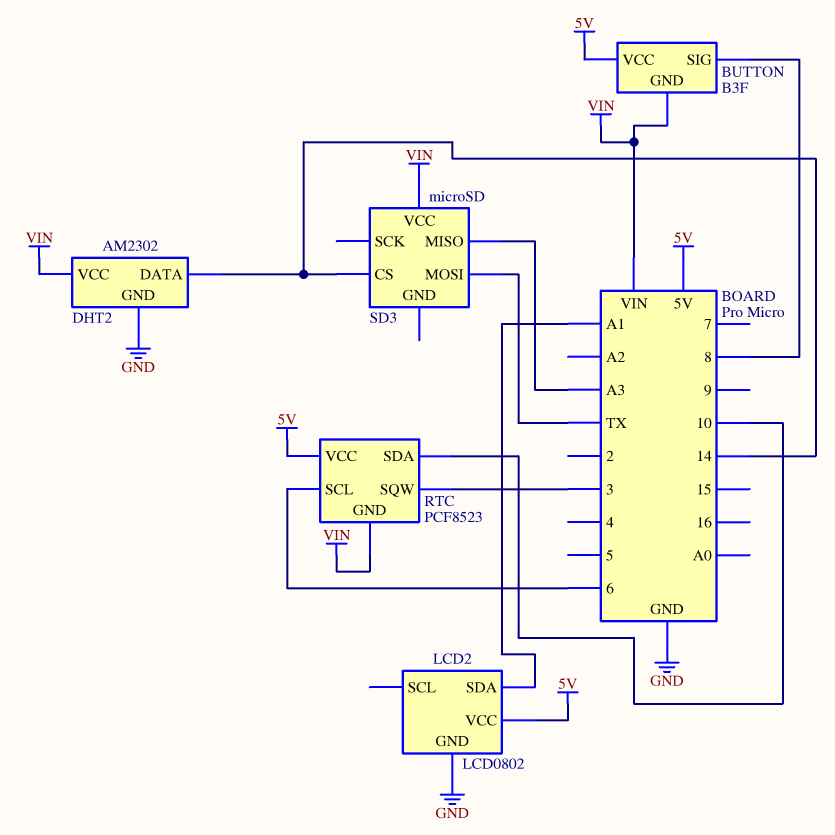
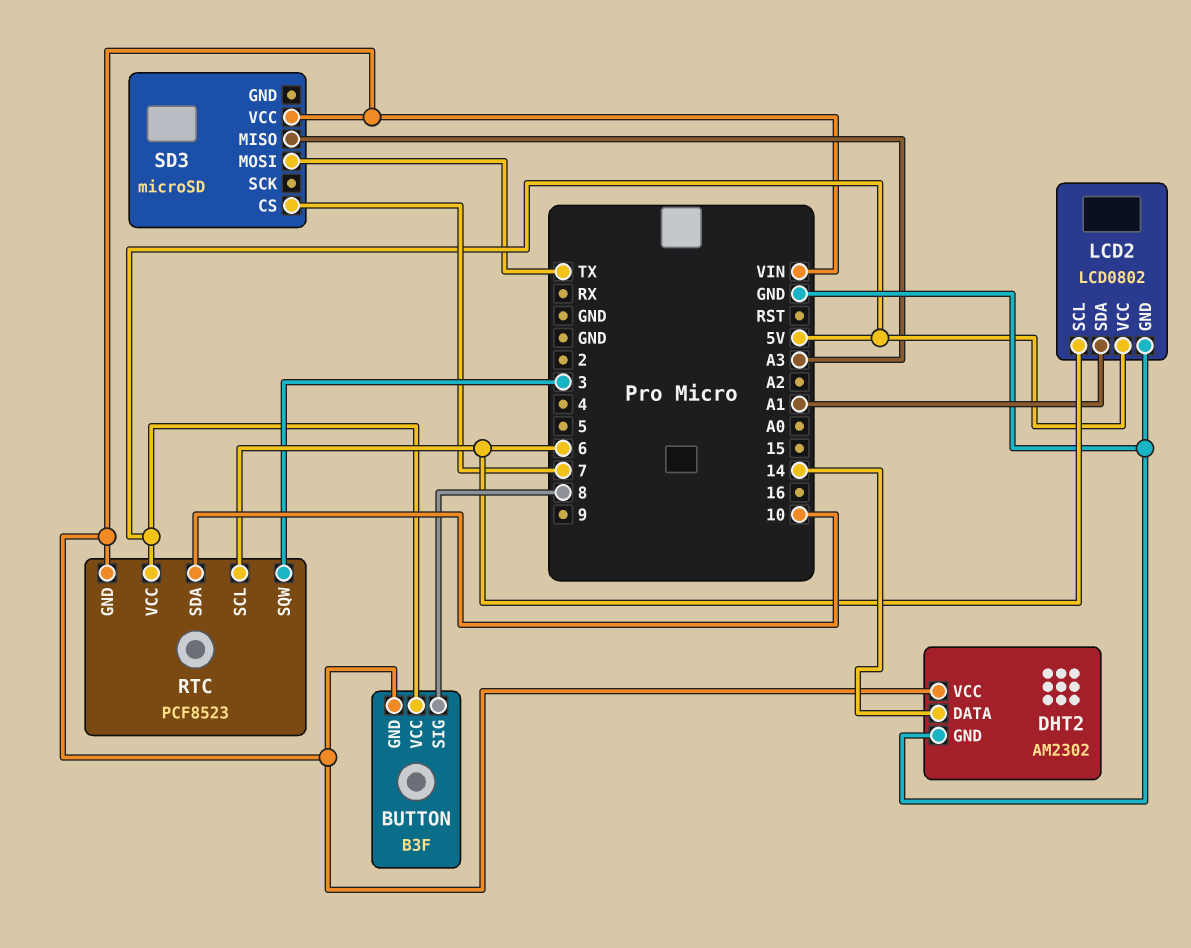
LCD2 pin SCL: none -> 6
SD3 pin CS: 14 -> 7

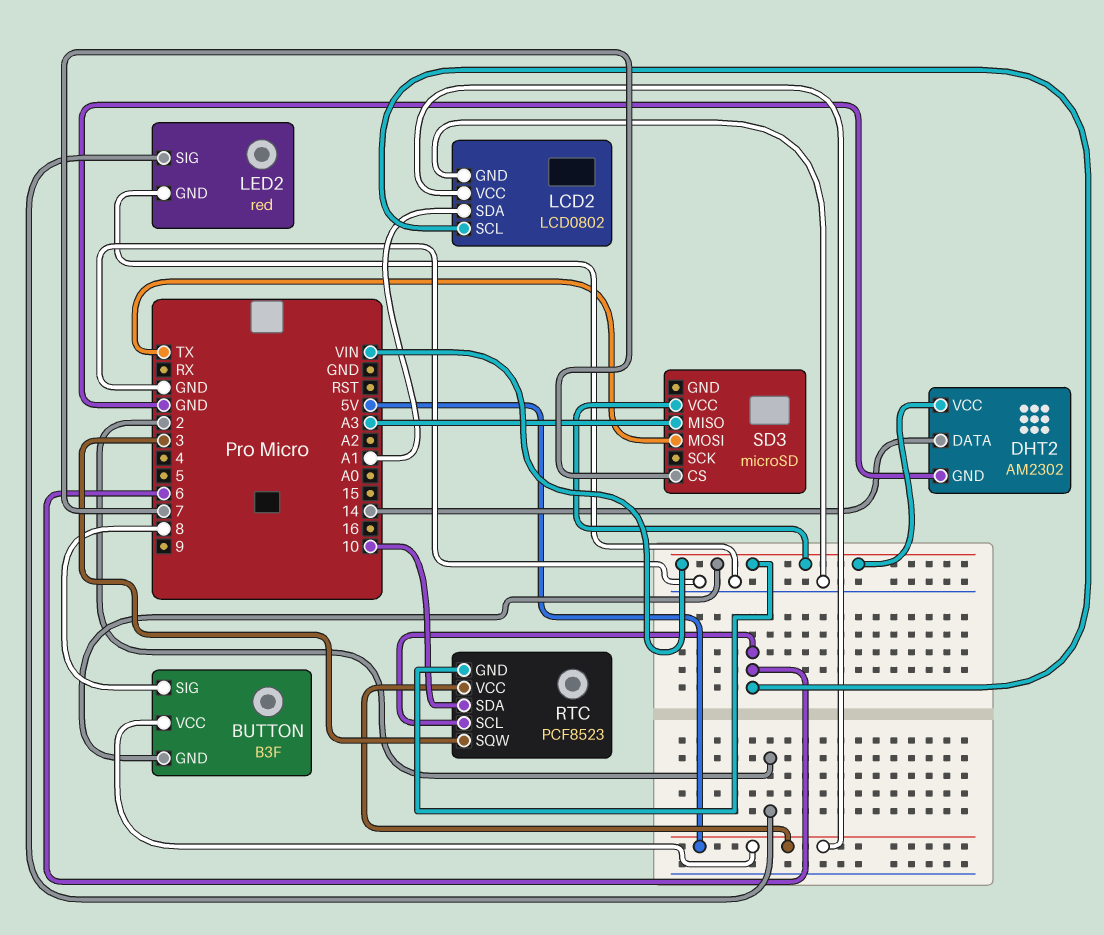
LED2: none -> red
LED2 pin GND: none -> GND
LED2 pin SIG: none -> 2

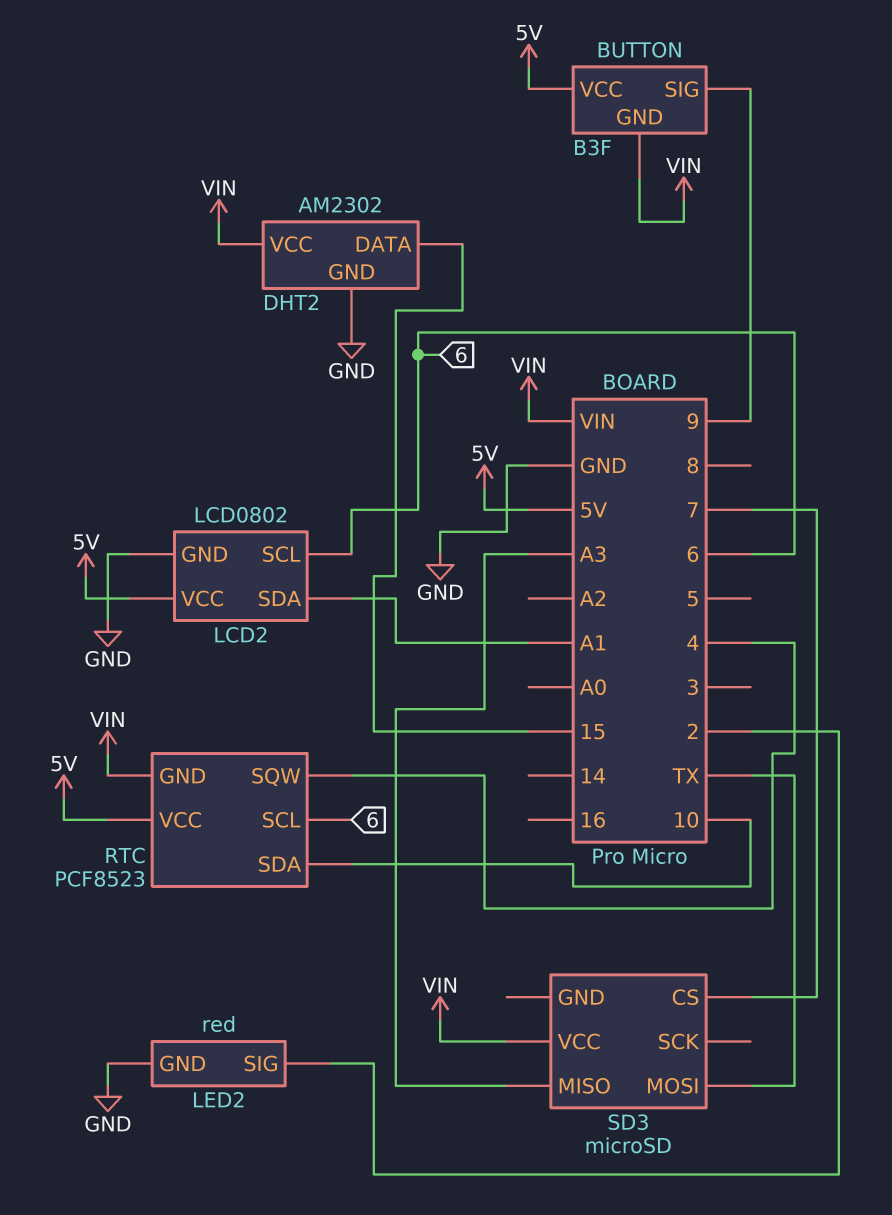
BUTTON pin SIG: 8 -> 9
DHT2 pin DATA: 14 -> 15
RTC pin SQW: 3 -> 4

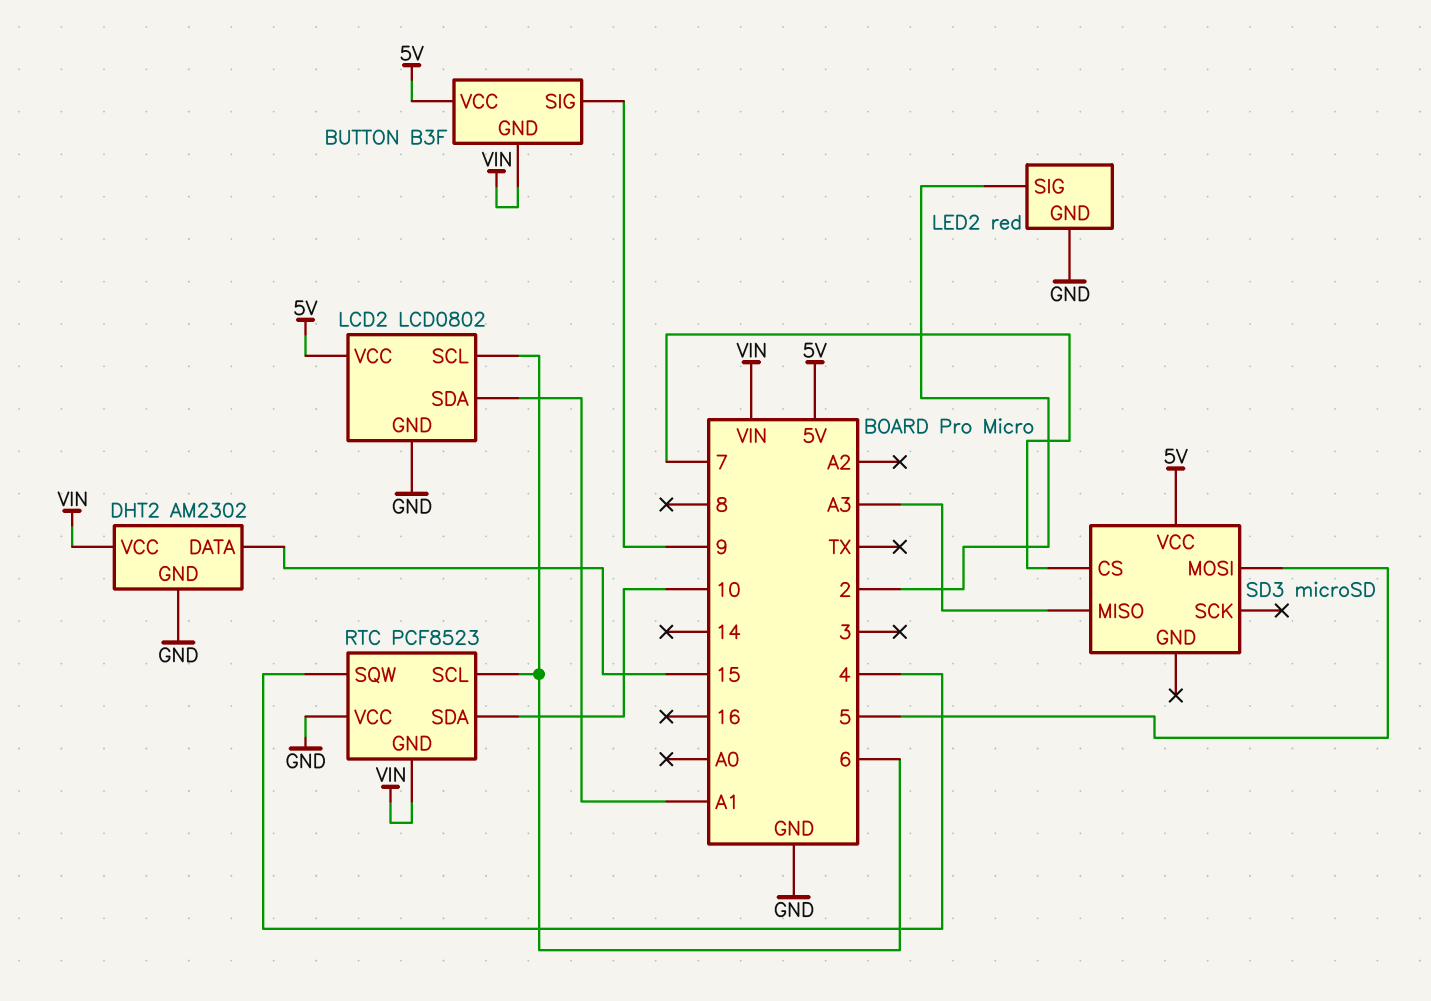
RTC pin VCC: 5V -> GND
SD3 pin MOSI: TX -> 5
SD3 pin VCC: VIN -> 5V

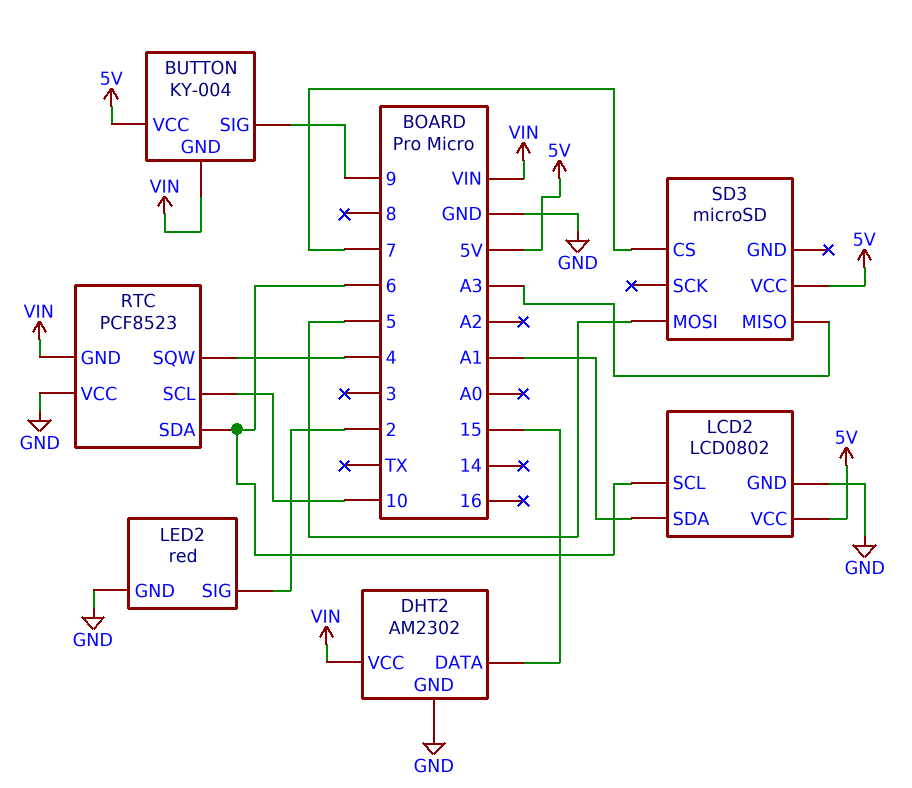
BUTTON: B3F -> KY-004
RTC pin SCL: 6 -> 10
RTC pin SDA: 10 -> 6

